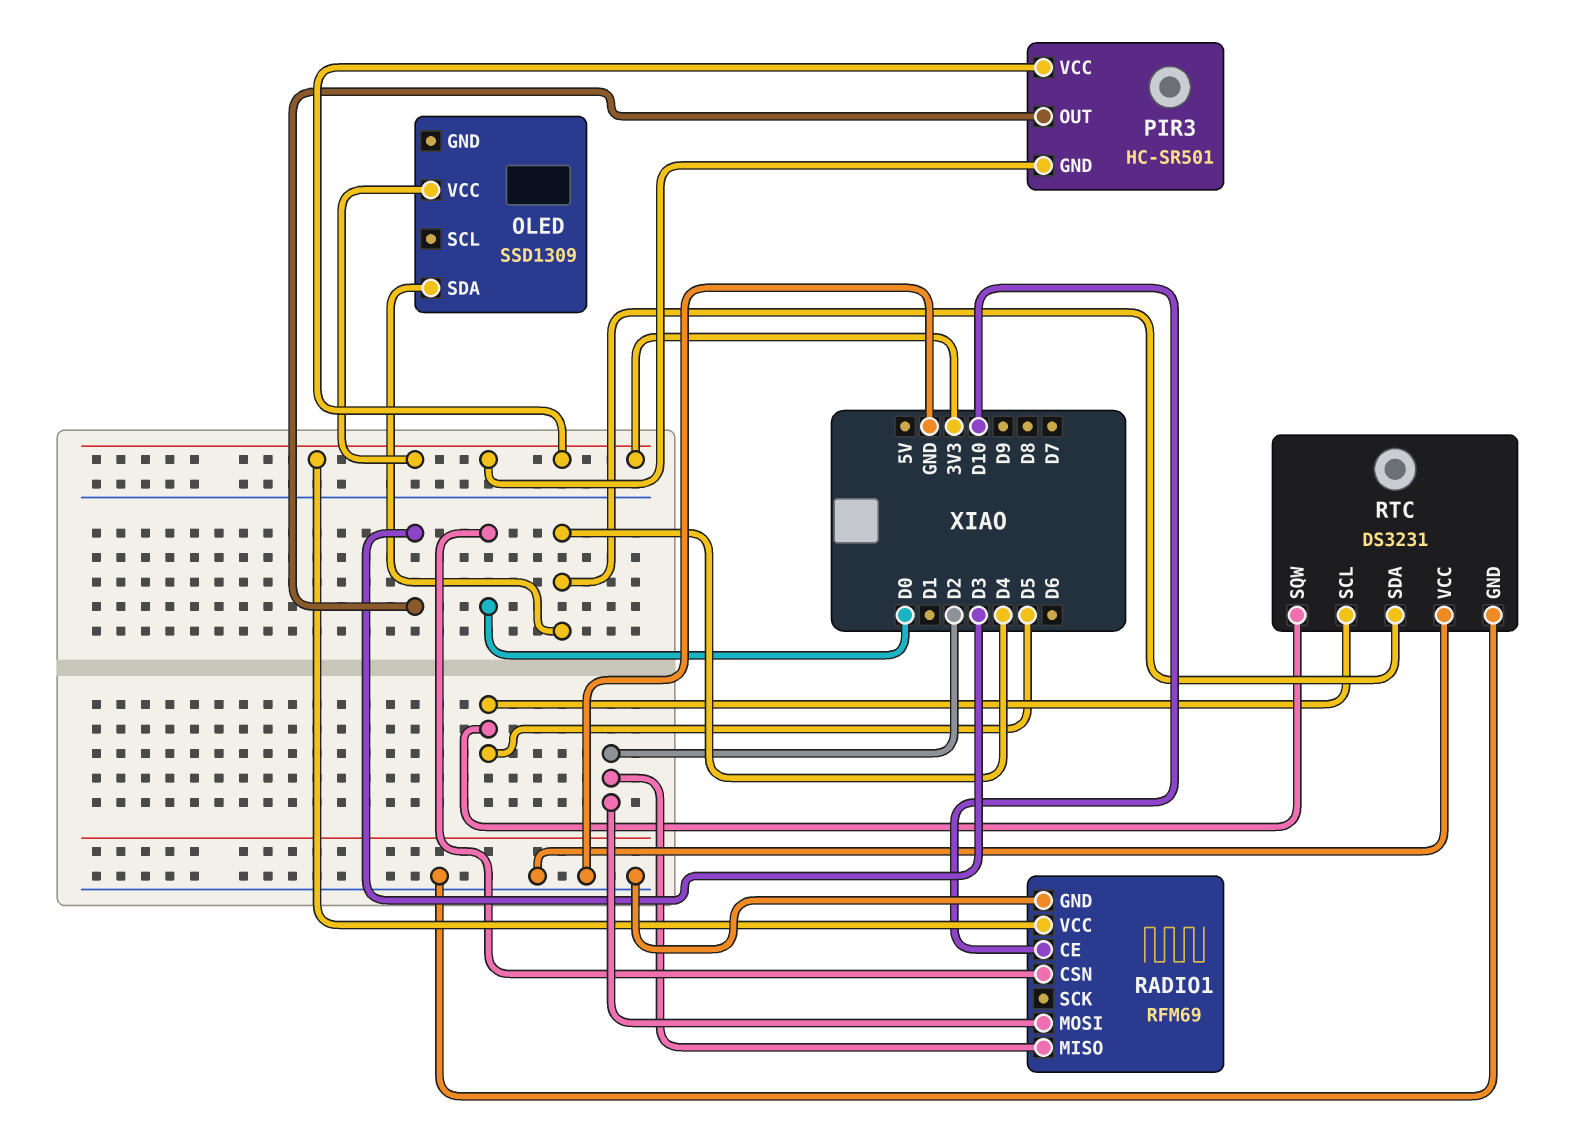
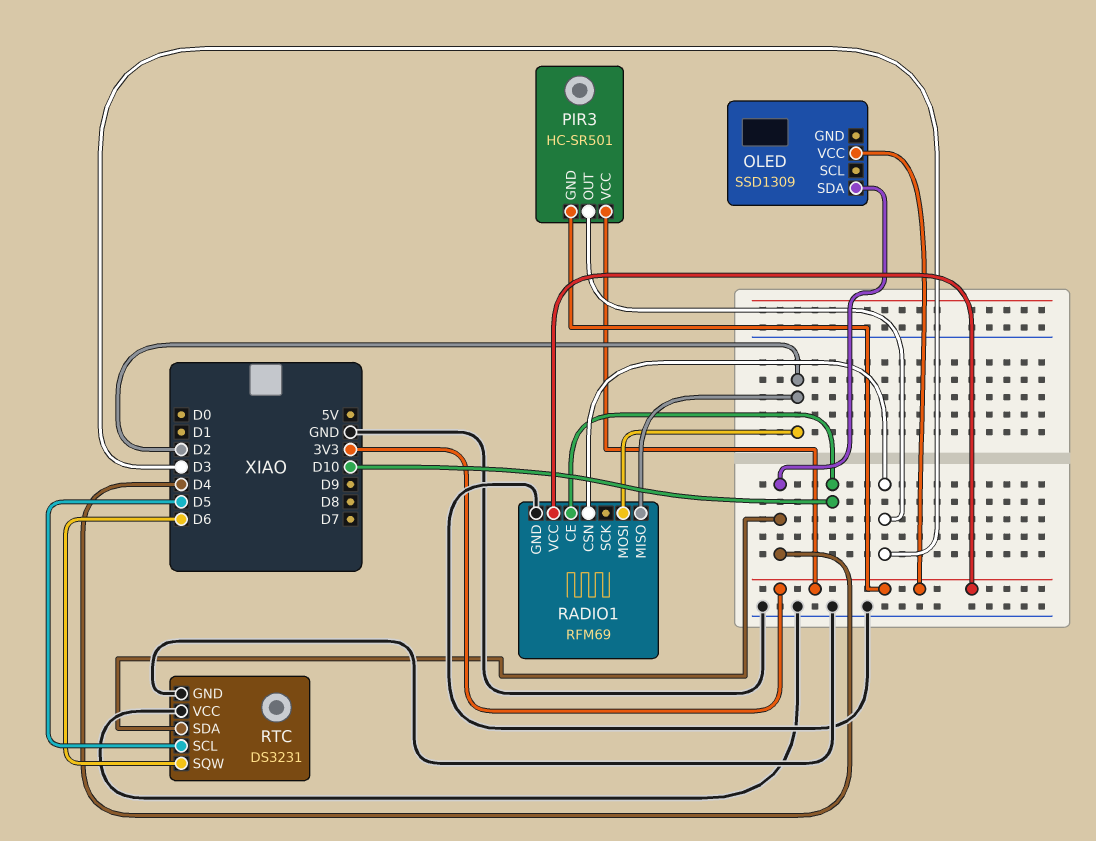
RADIO1 pin CSN: D0 -> D3
RTC pin SQW: D5 -> D6

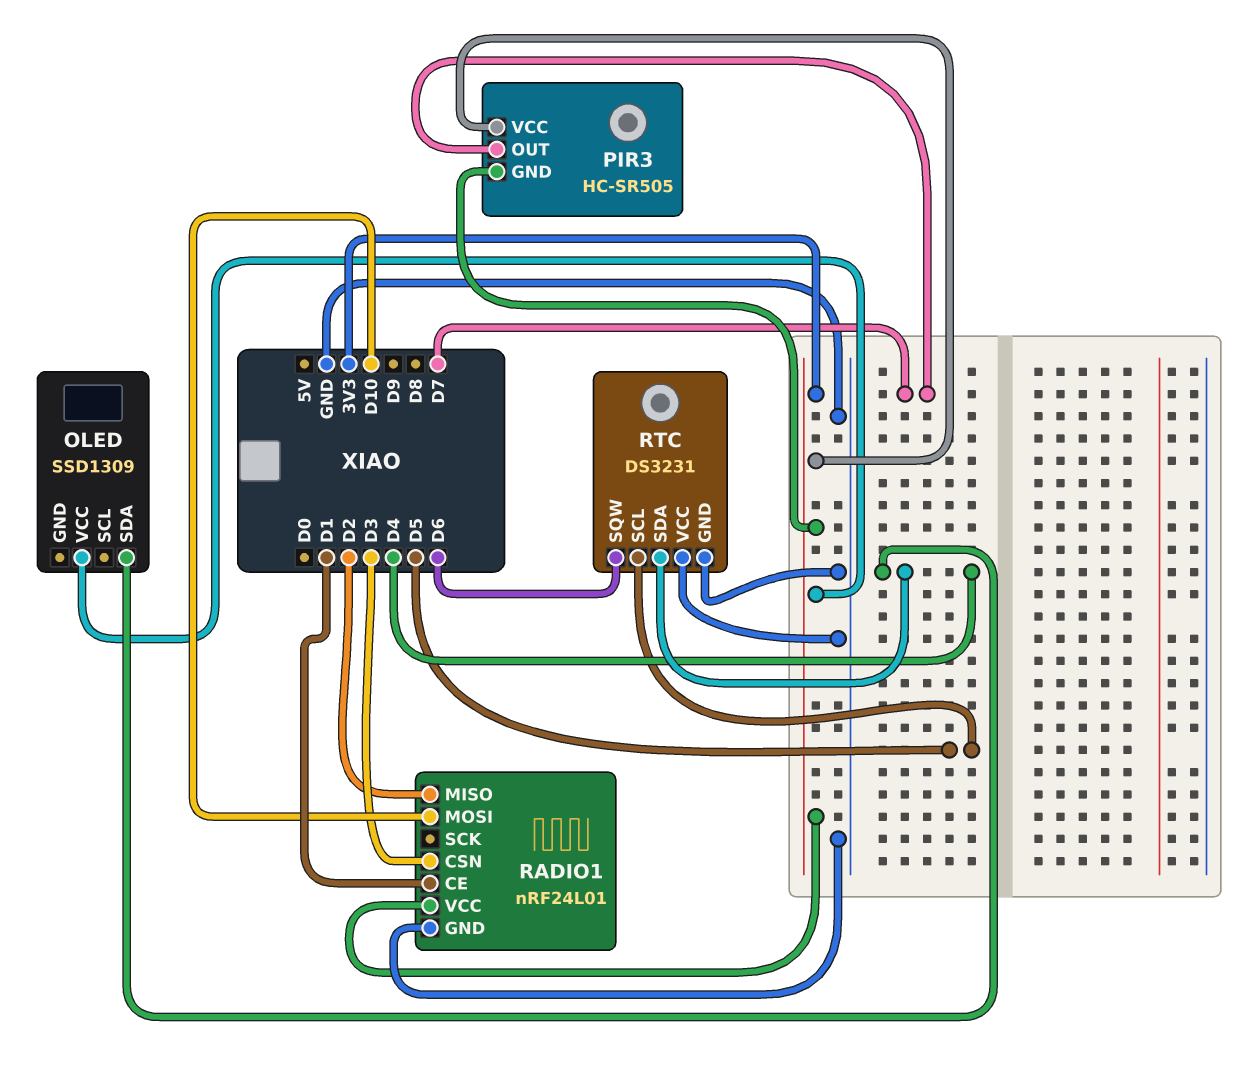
PIR3: HC-SR501 -> HC-SR505
PIR3 pin OUT: D3 -> D7
RADIO1: RFM69 -> nRF24L01
RADIO1 pin CE: D10 -> D1
RADIO1 pin MOSI: D2 -> D10

